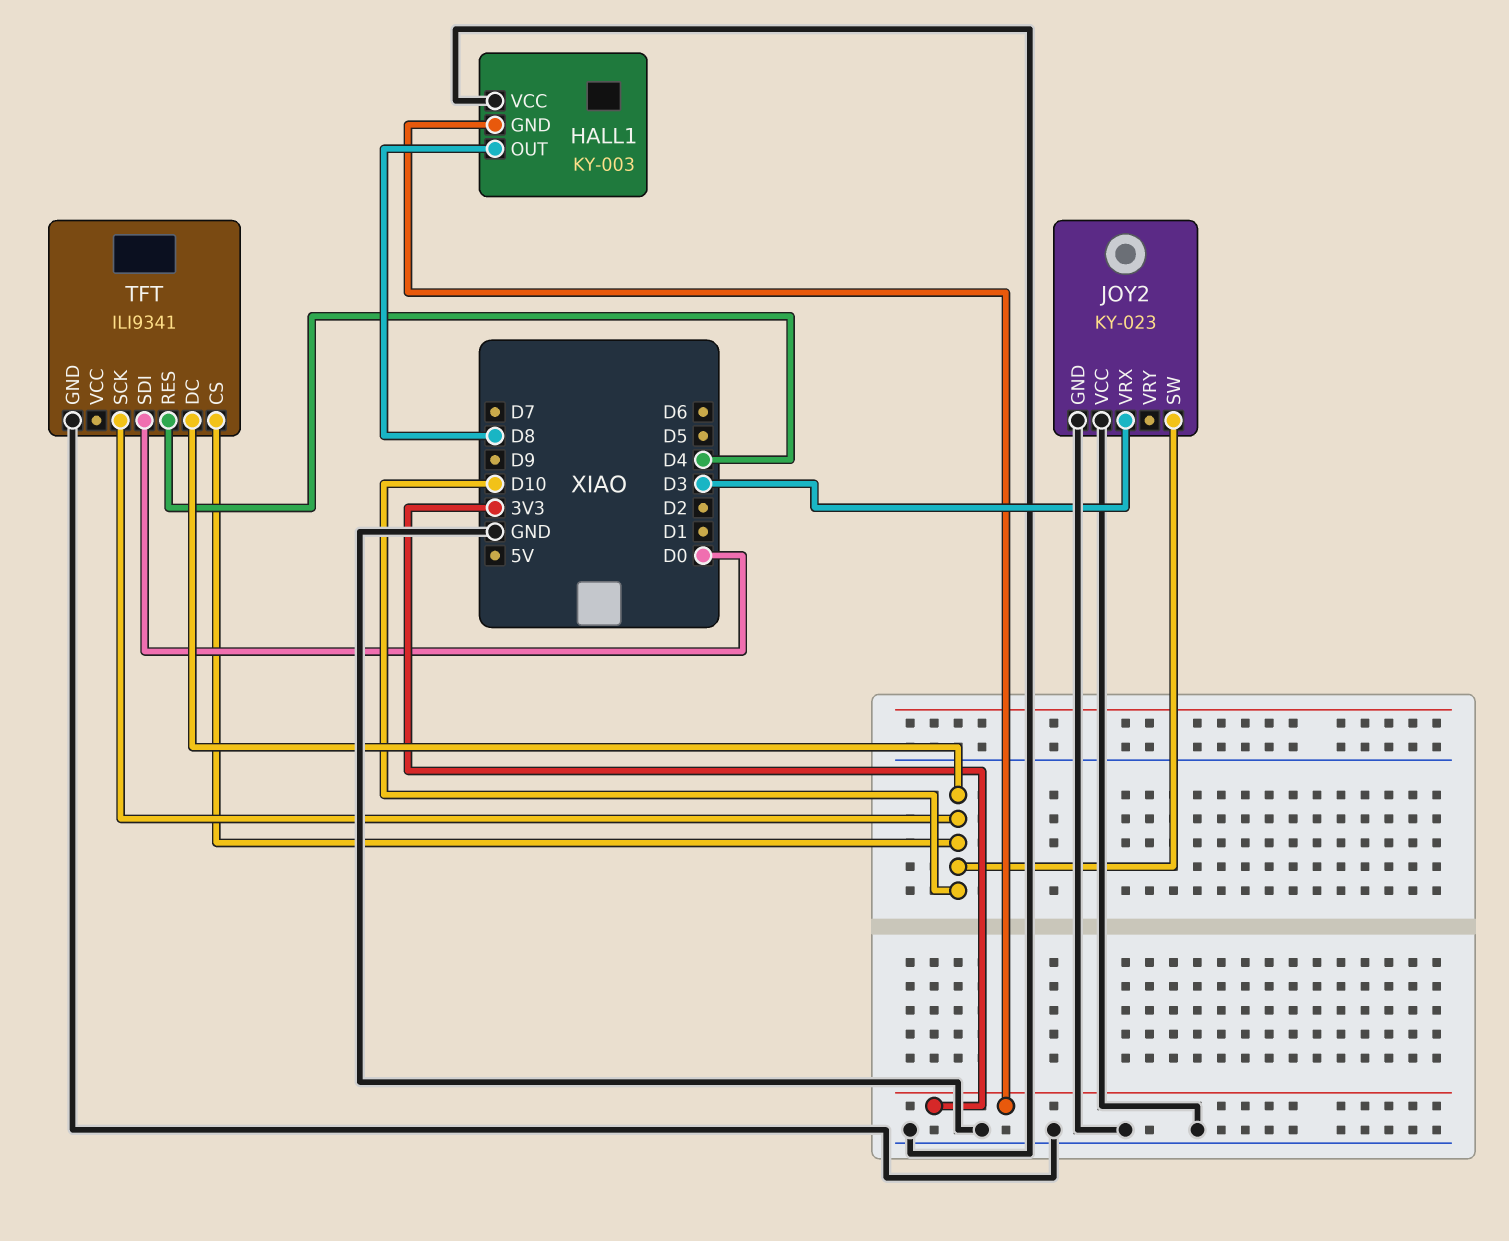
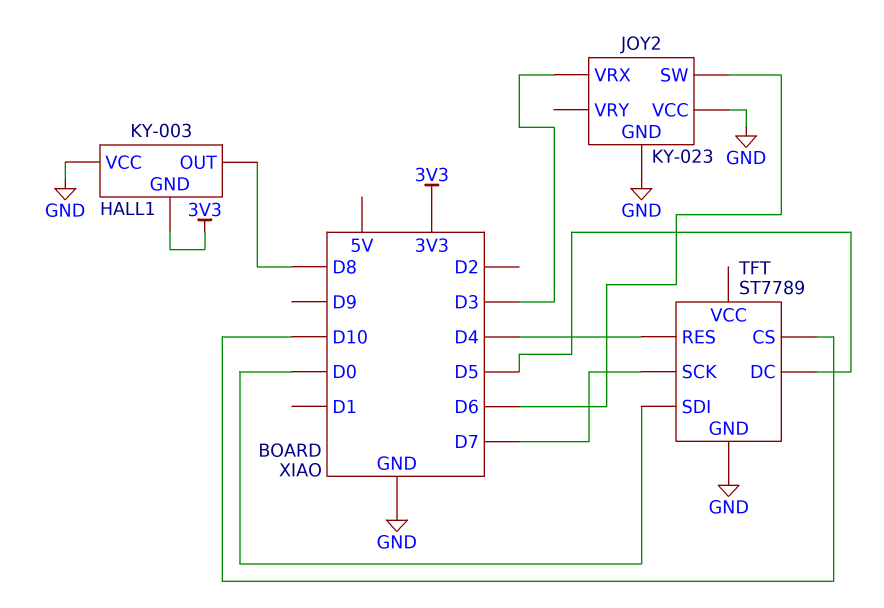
JOY2 pin SW: D10 -> D6
TFT: ILI9341 -> ST7789
TFT pin DC: D10 -> D5
TFT pin SCK: D10 -> D7

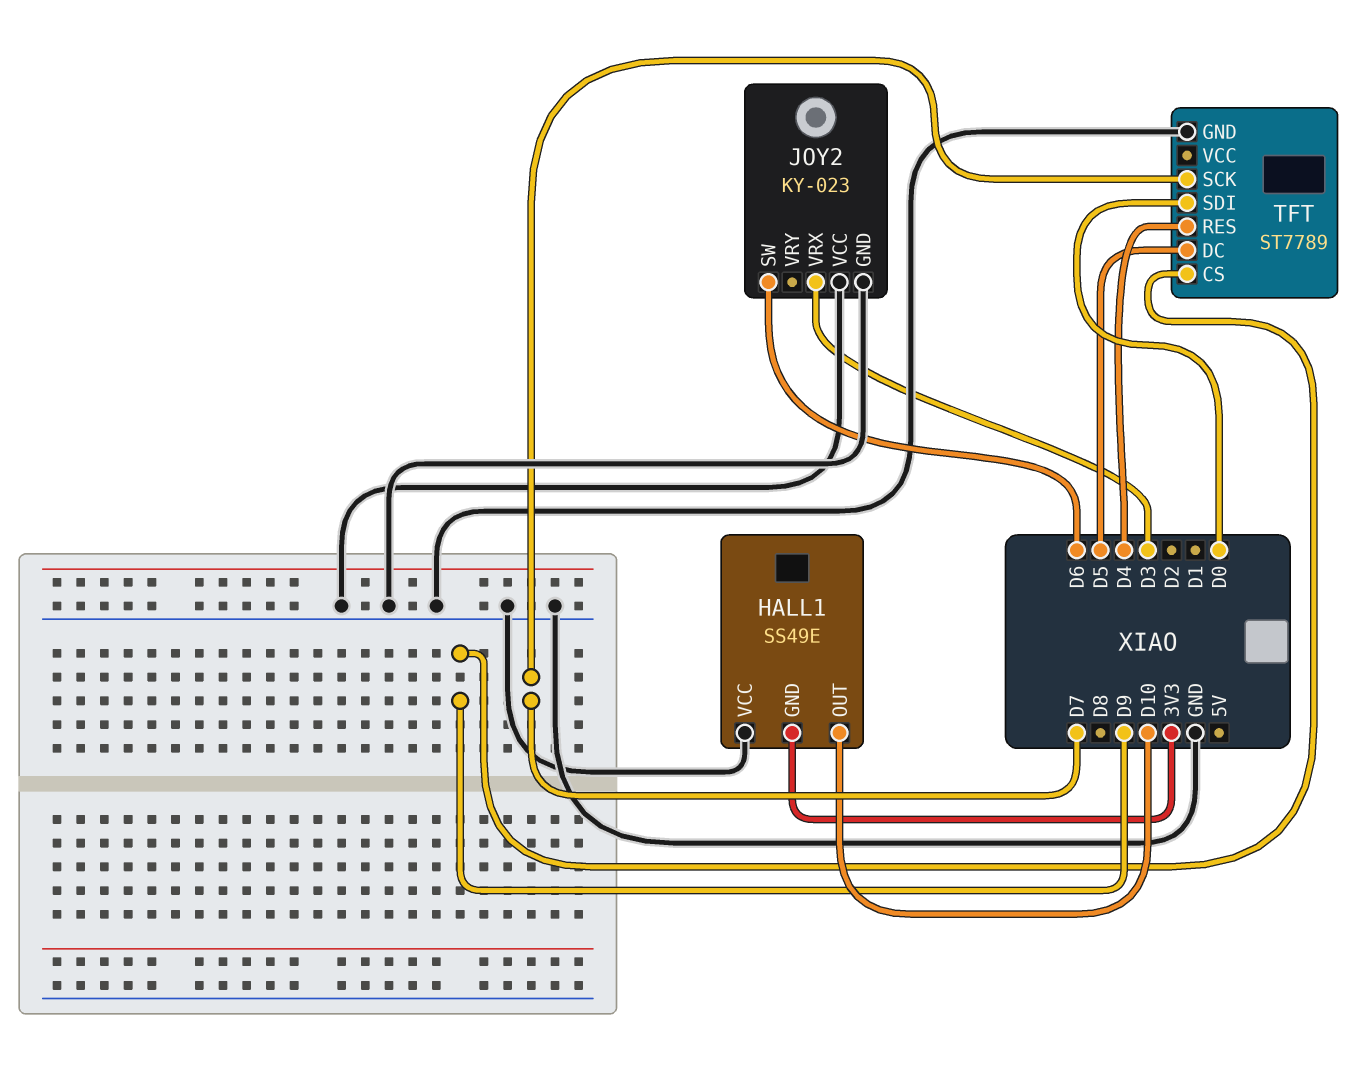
HALL1: KY-003 -> SS49E
HALL1 pin OUT: D8 -> D10
TFT pin CS: D10 -> D9

